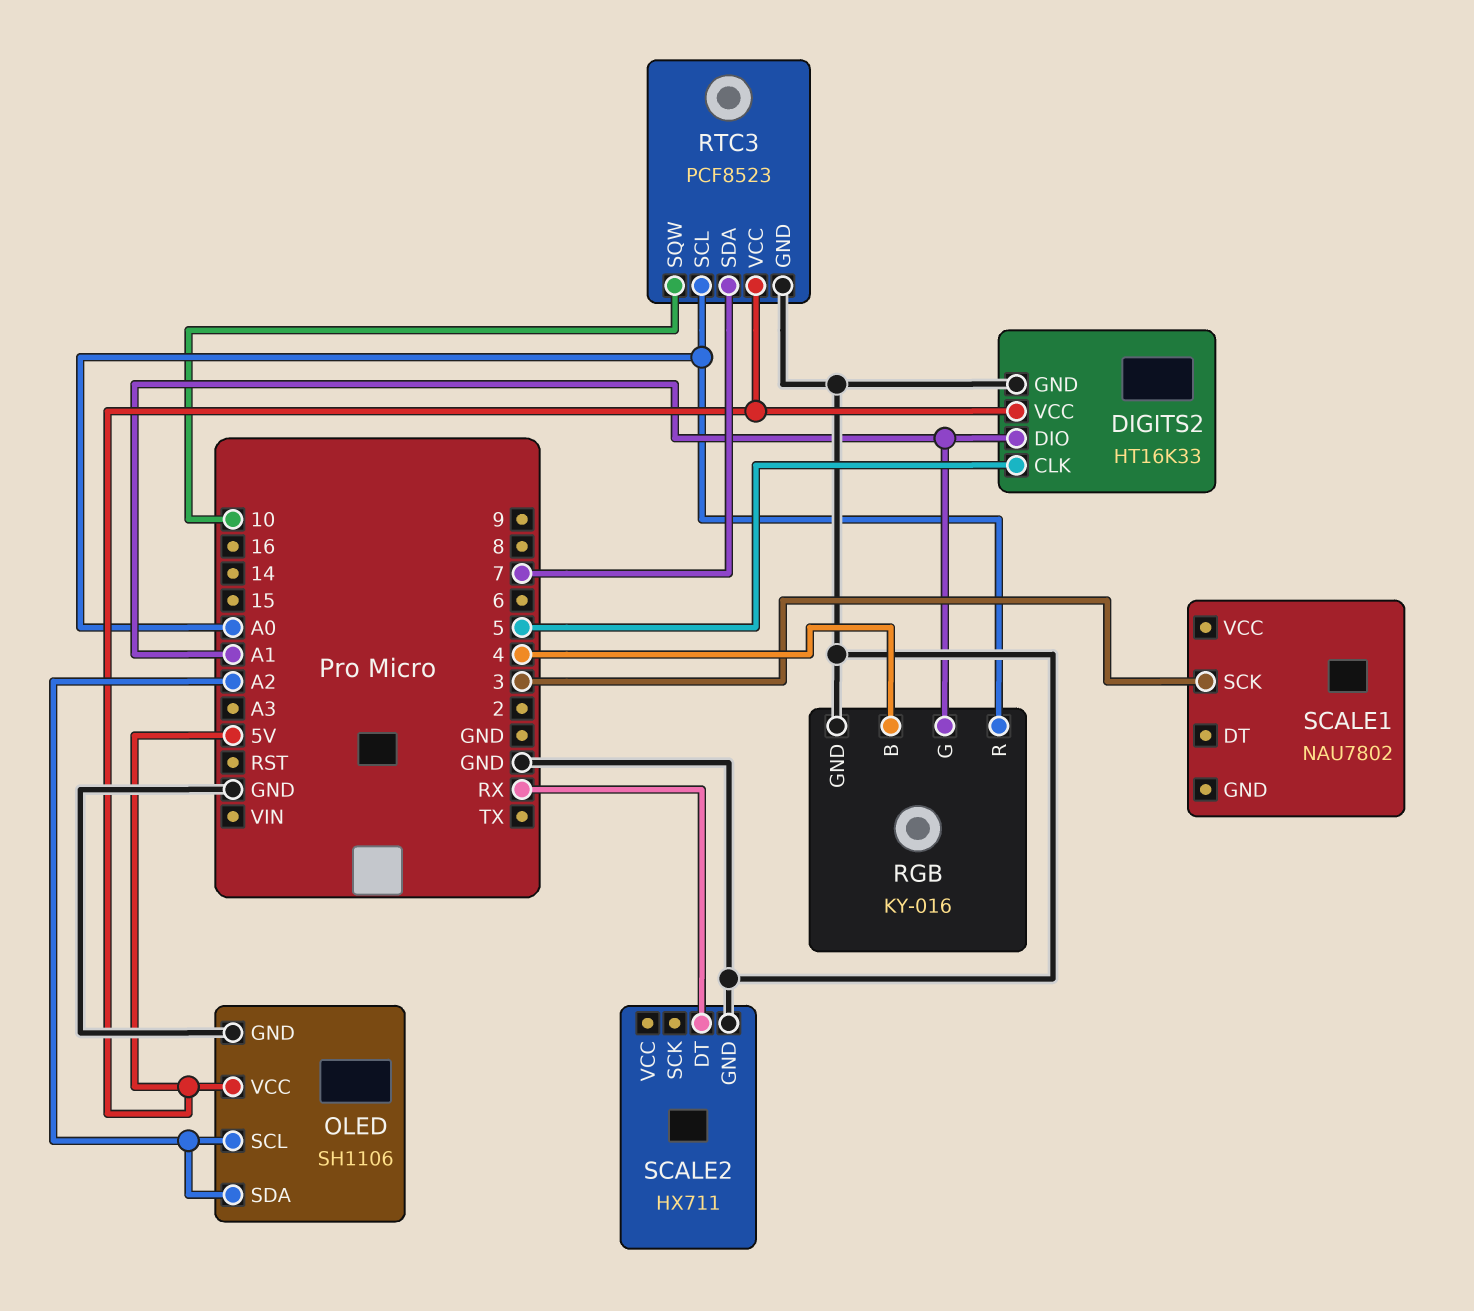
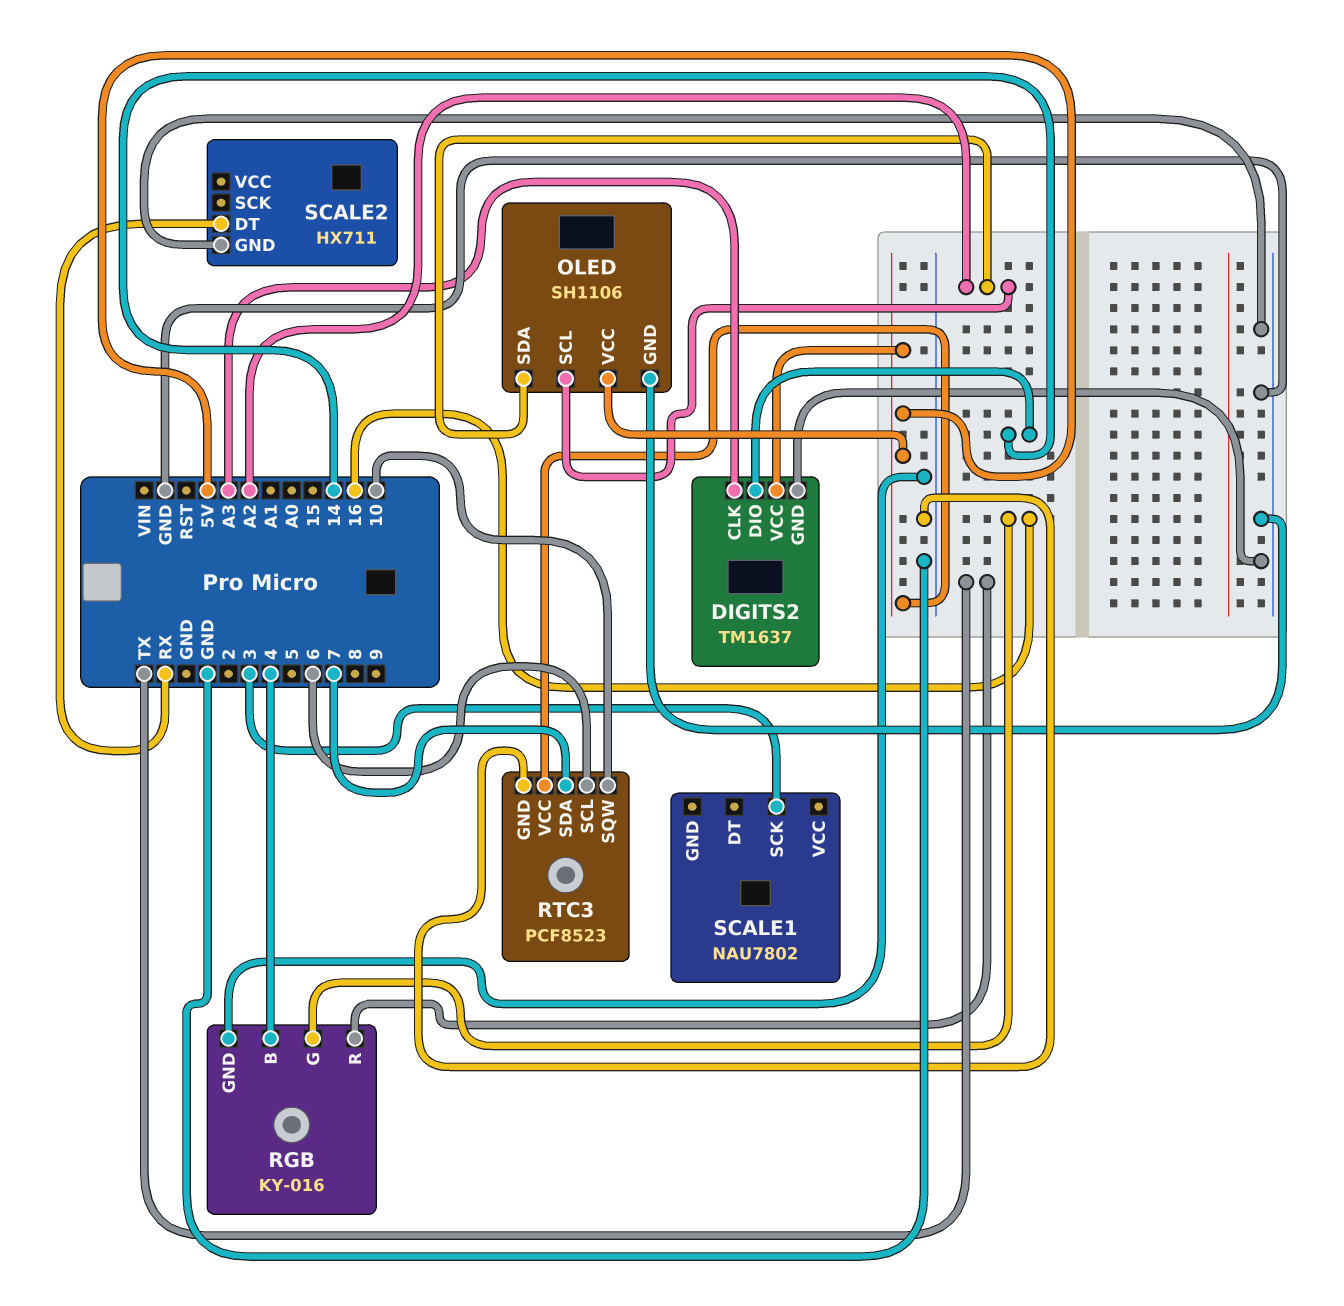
DIGITS2: HT16K33 -> TM1637
DIGITS2 pin CLK: 5 -> A3
DIGITS2 pin DIO: A1 -> 14
RGB pin G: A1 -> 16
RGB pin R: A0 -> TX
RTC3 pin SCL: A0 -> 6

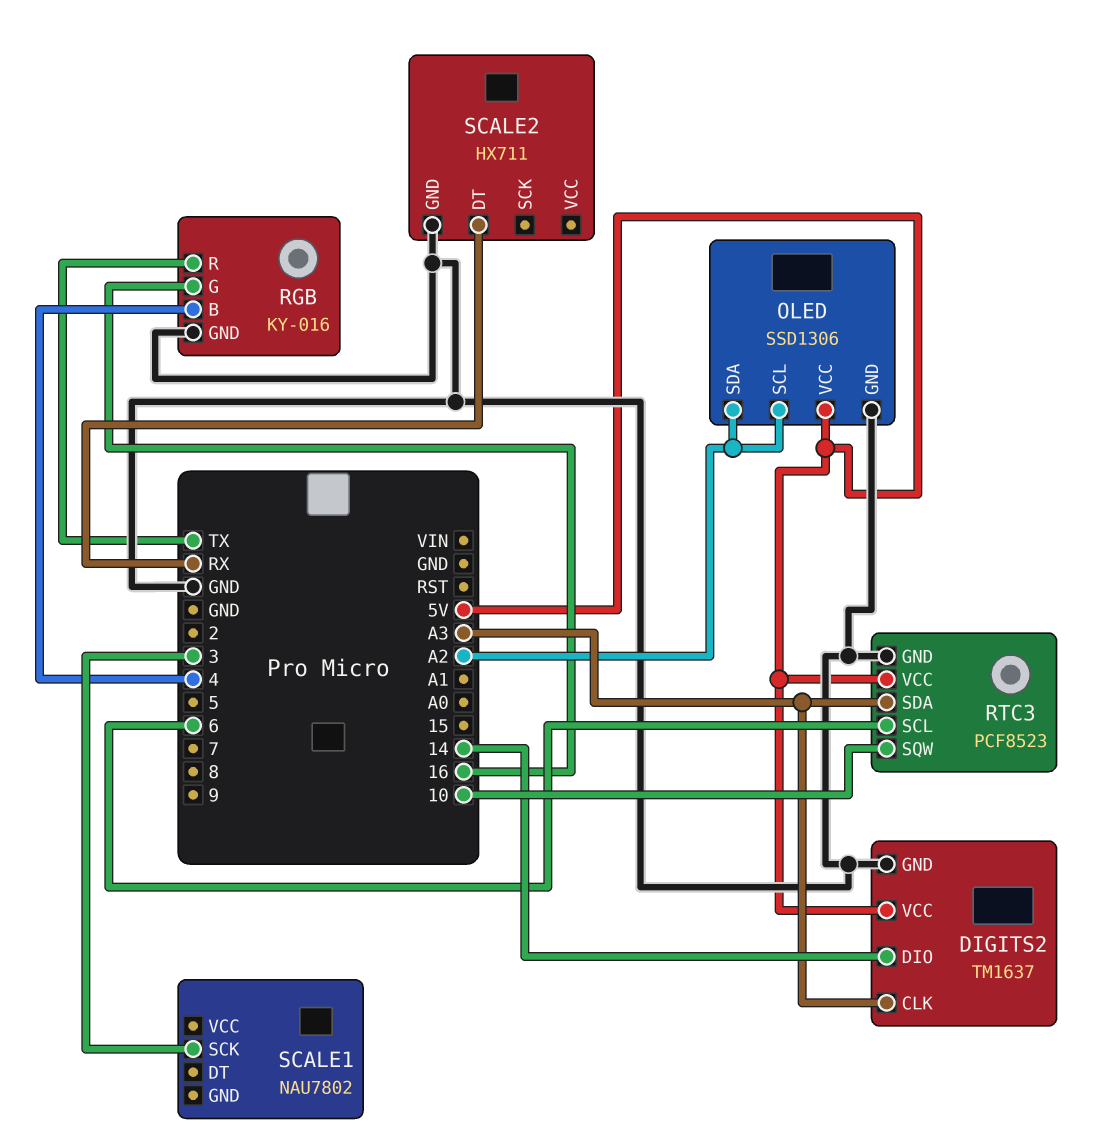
OLED: SH1106 -> SSD1306
RTC3 pin SDA: 7 -> A3

